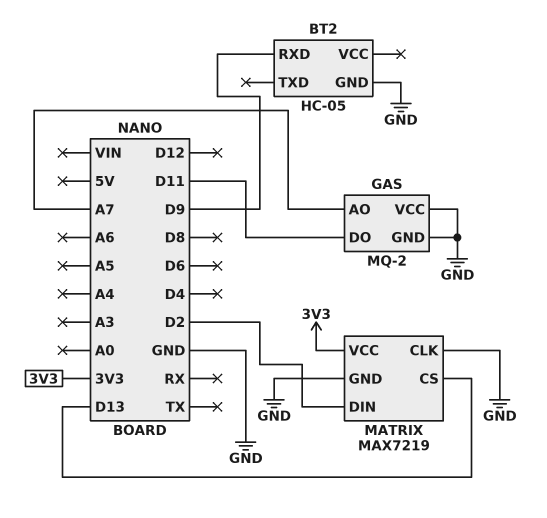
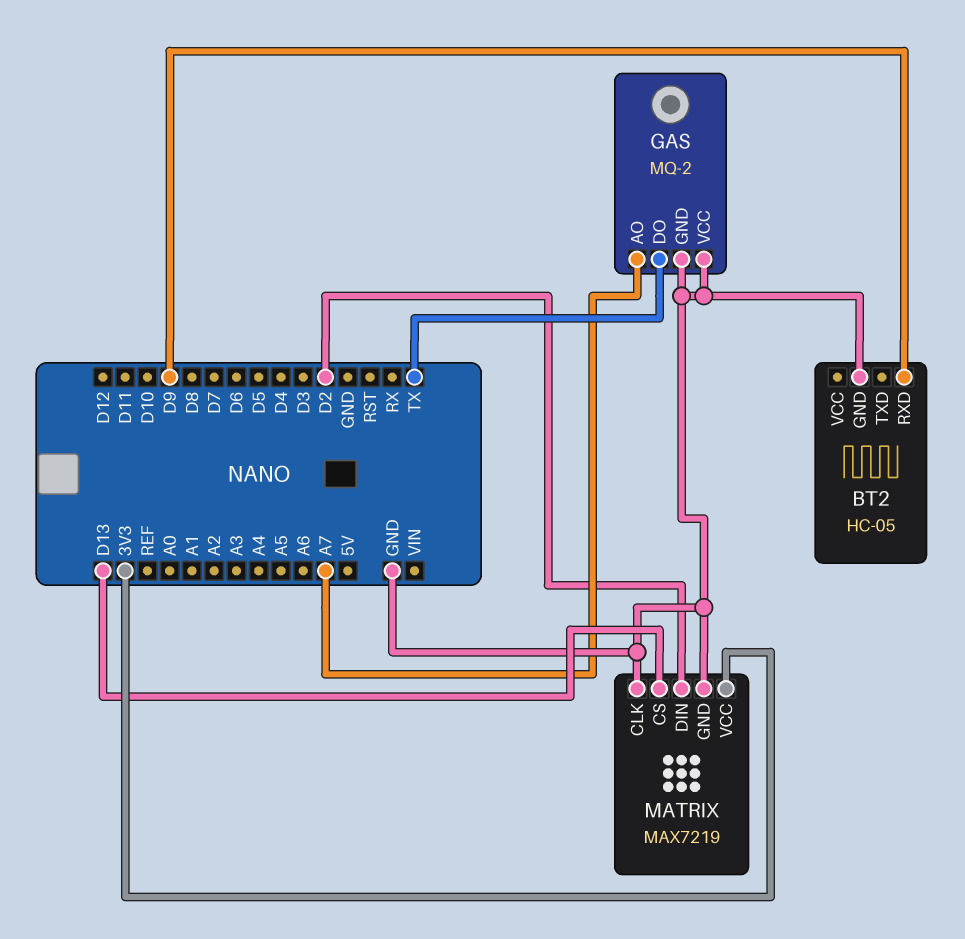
GAS pin DO: D11 -> TX

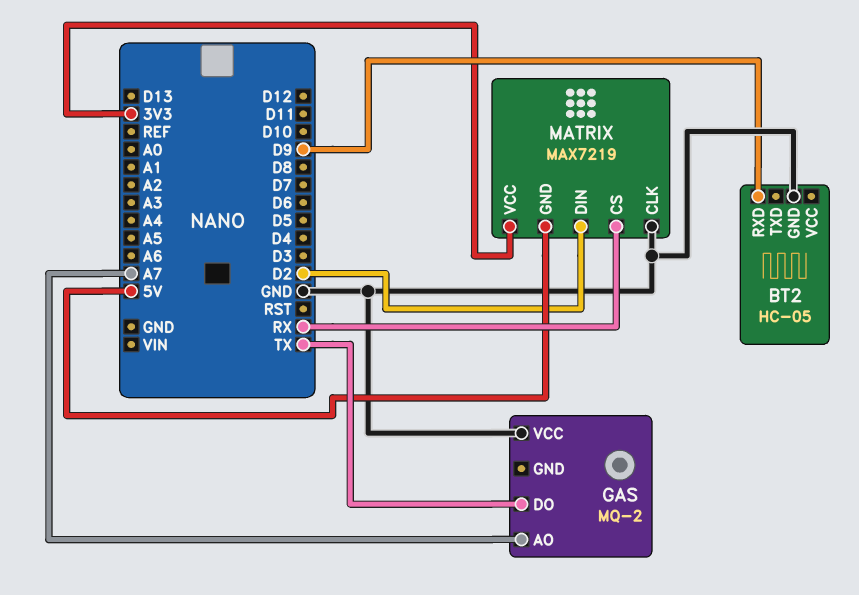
GAS pin GND: GND -> none
MATRIX pin CS: D13 -> RX
MATRIX pin GND: GND -> 5V

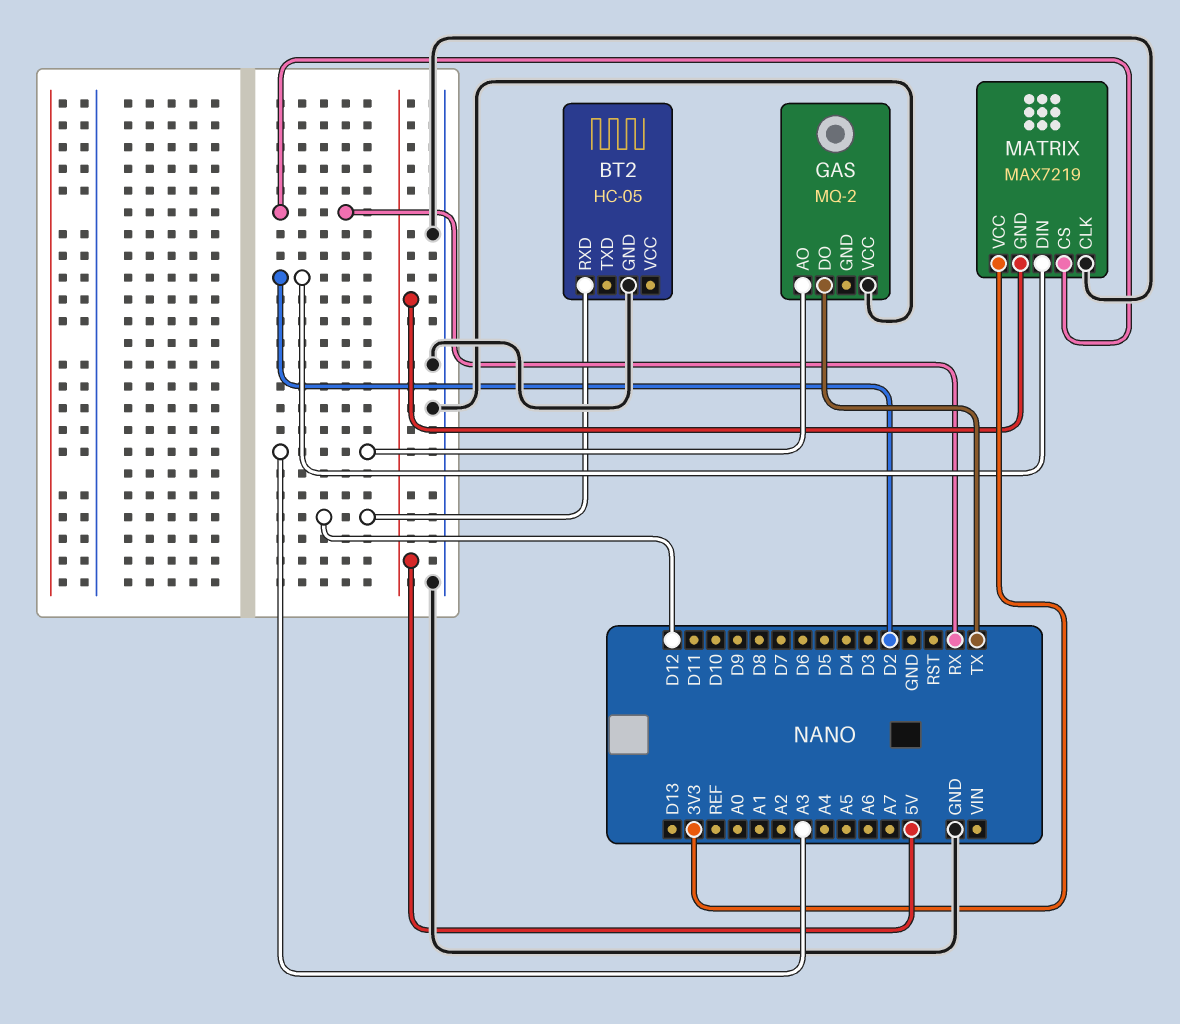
BT2 pin RXD: D9 -> D12
GAS pin AO: A7 -> A3

